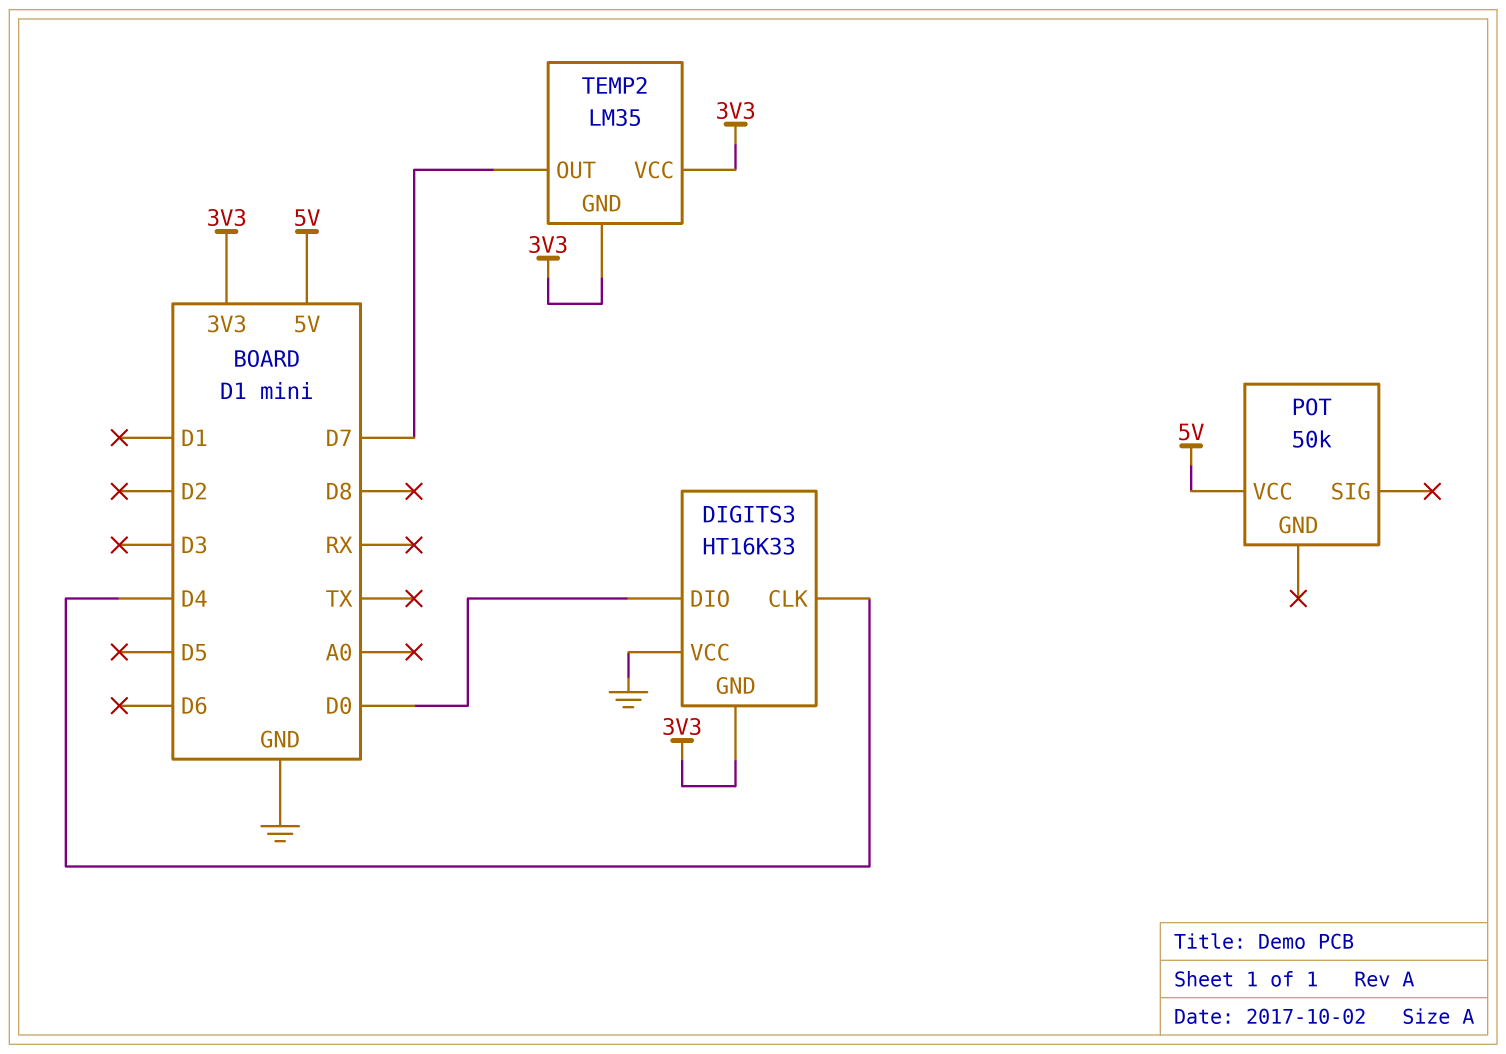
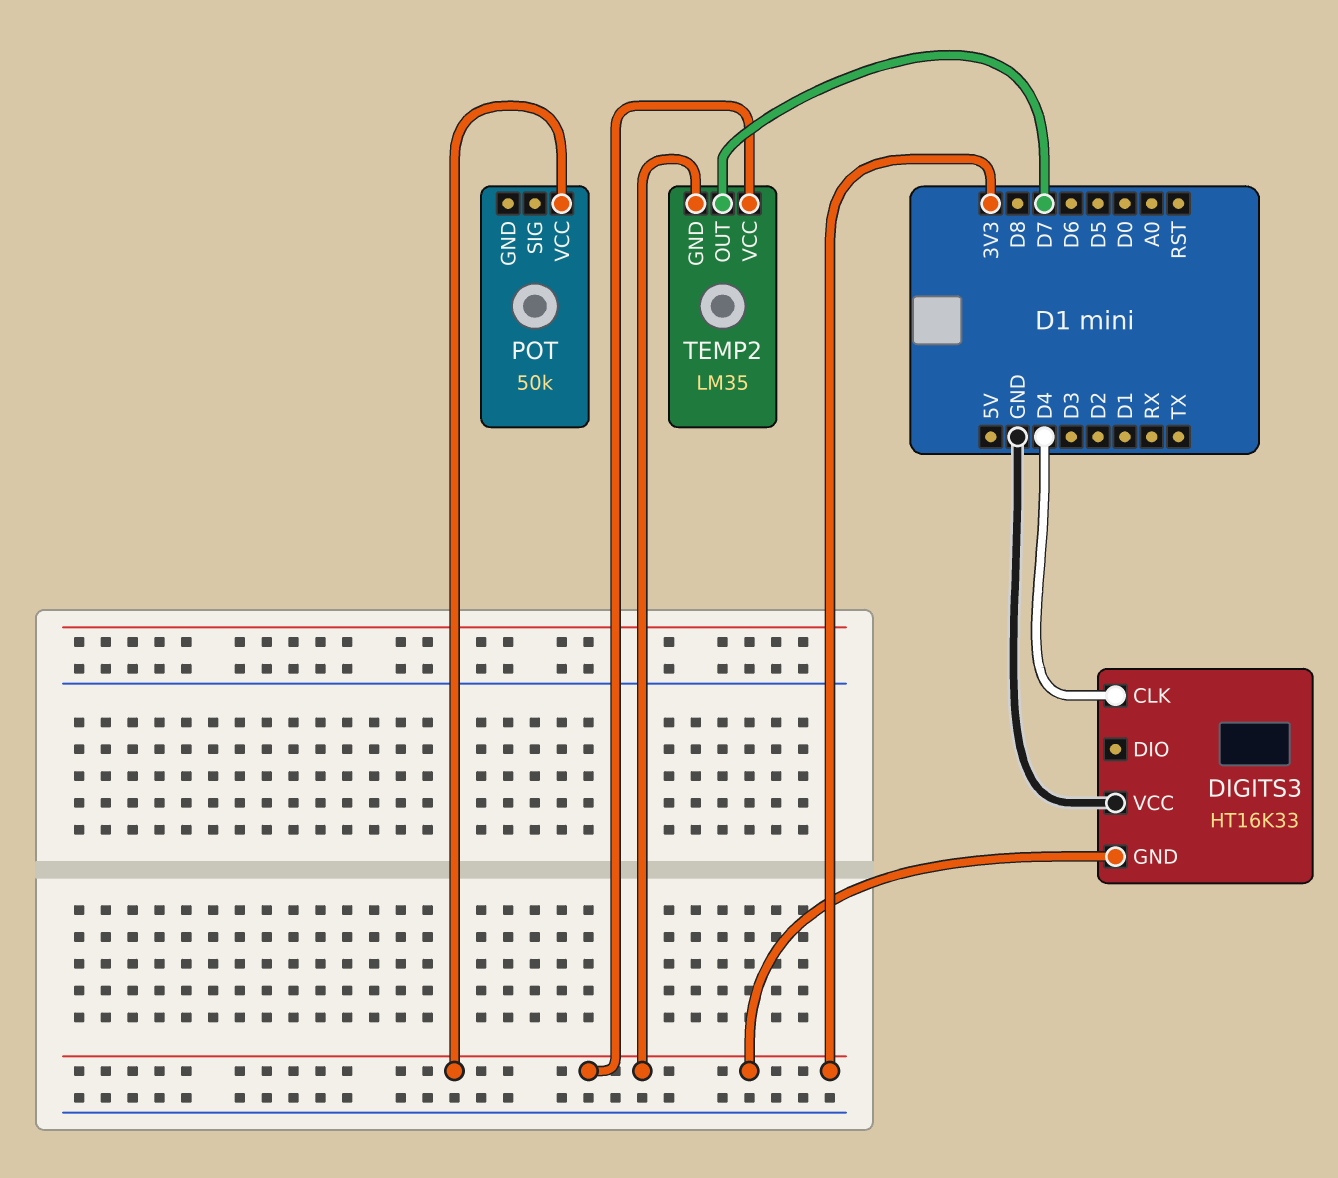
DIGITS3 pin DIO: D0 -> none
POT pin VCC: 5V -> 3V3

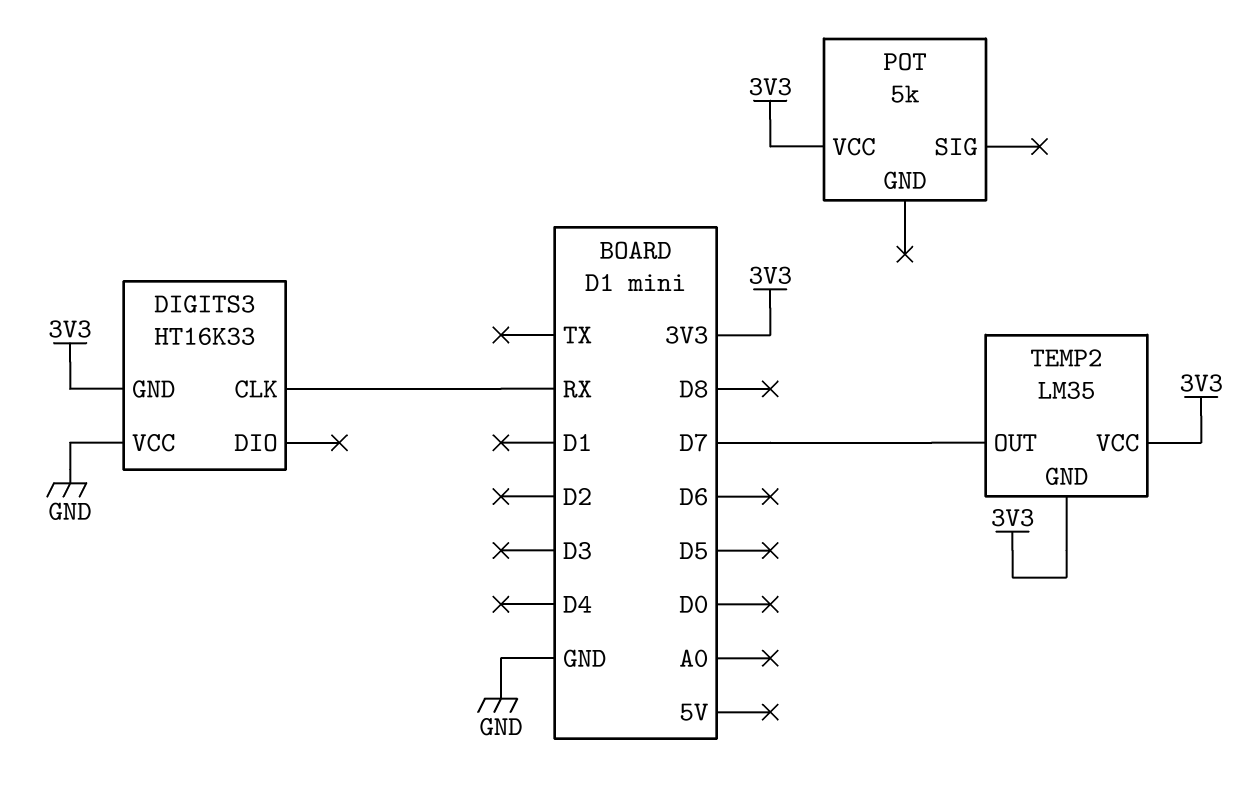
DIGITS3 pin CLK: D4 -> RX
POT: 50k -> 5k

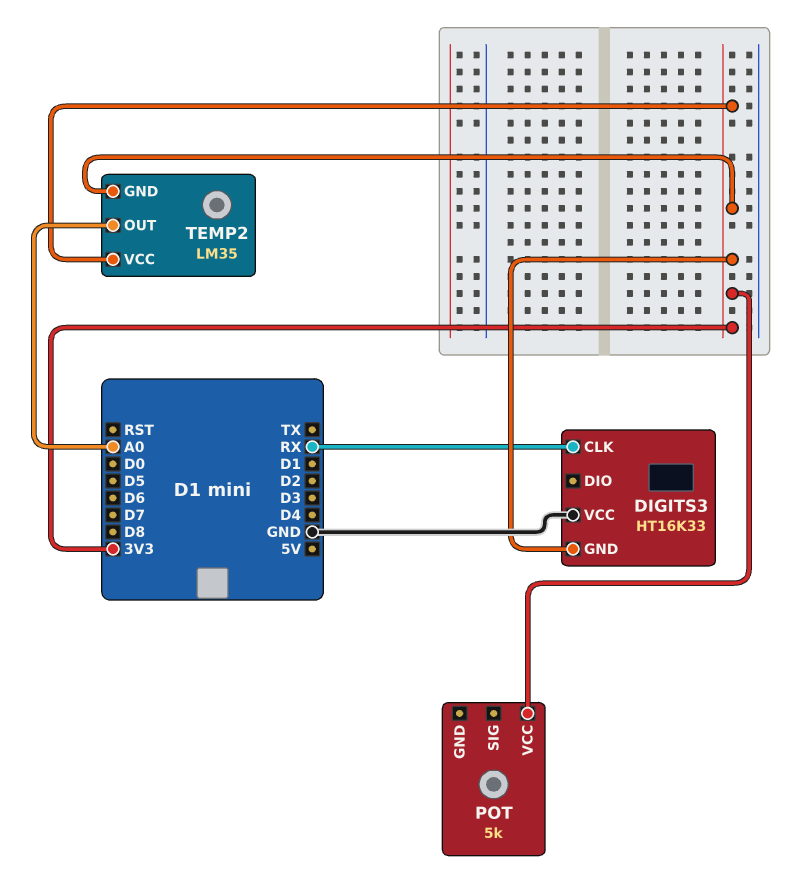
TEMP2 pin OUT: D7 -> A0

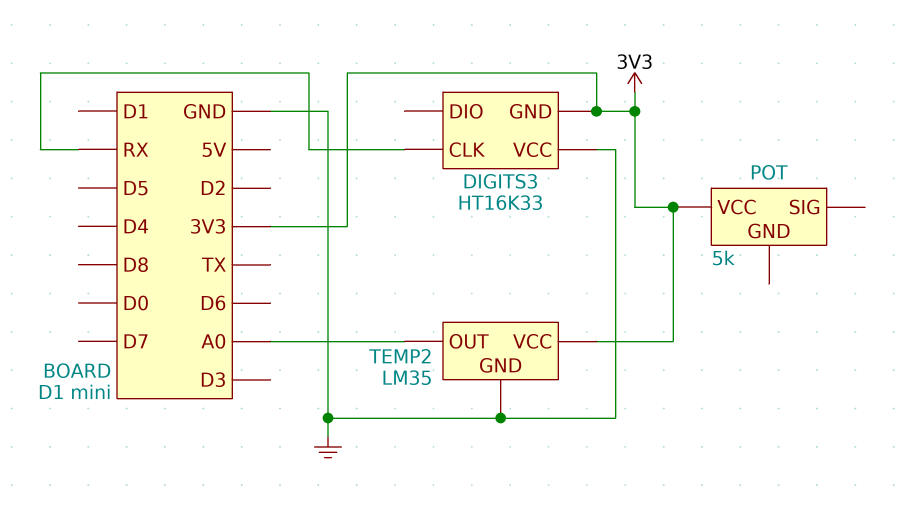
TEMP2 pin GND: 3V3 -> GND

